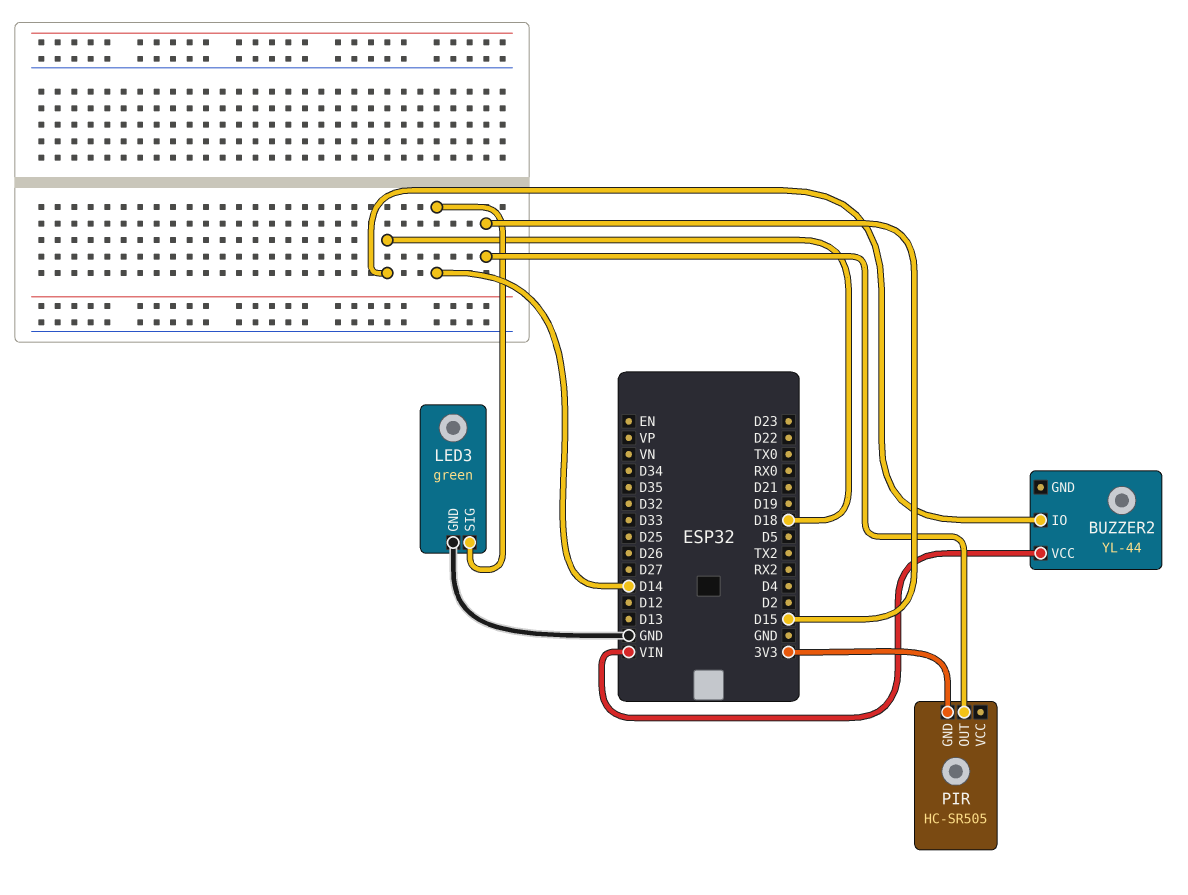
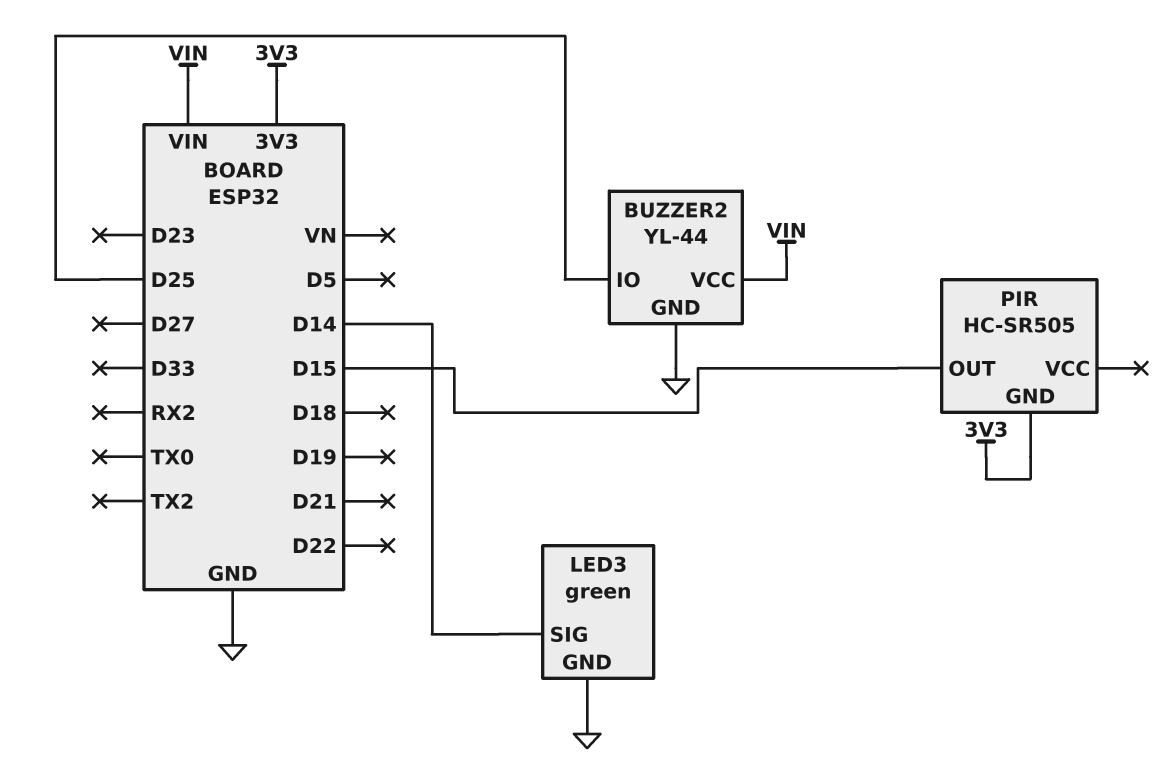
BUZZER2 pin GND: none -> GND
BUZZER2 pin IO: D18 -> D25

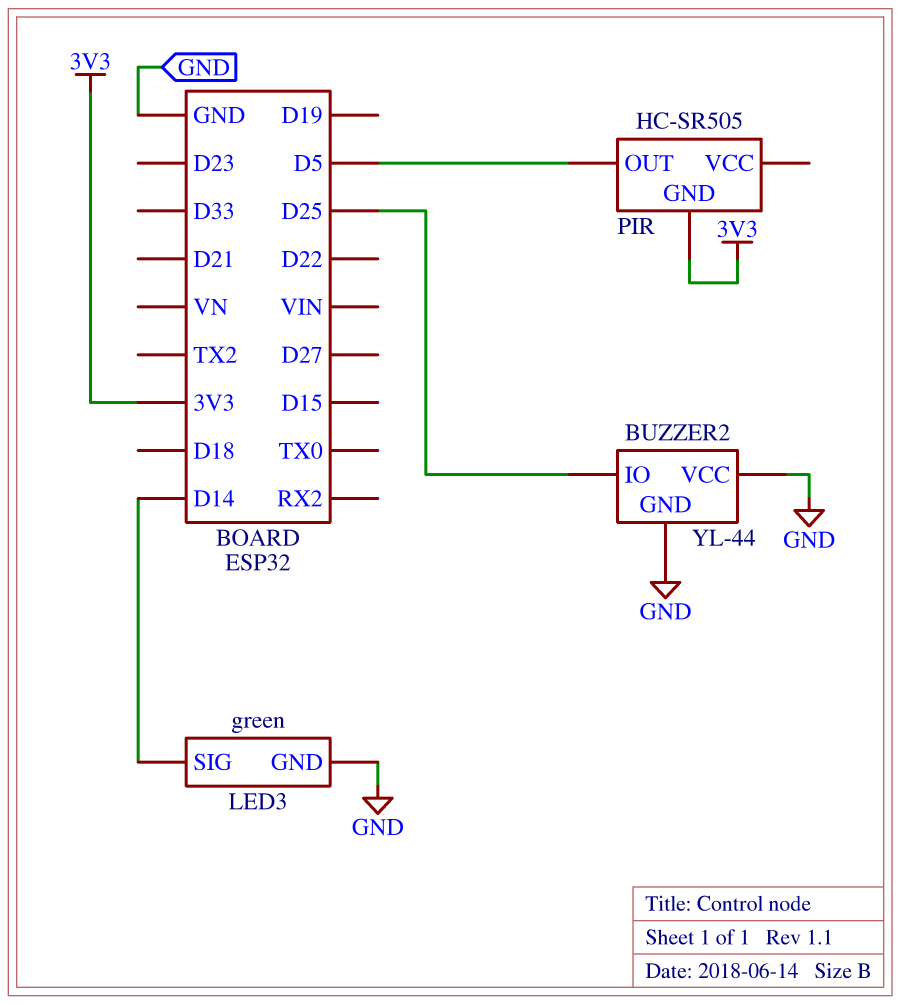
BUZZER2 pin VCC: VIN -> GND
PIR pin OUT: D15 -> D5

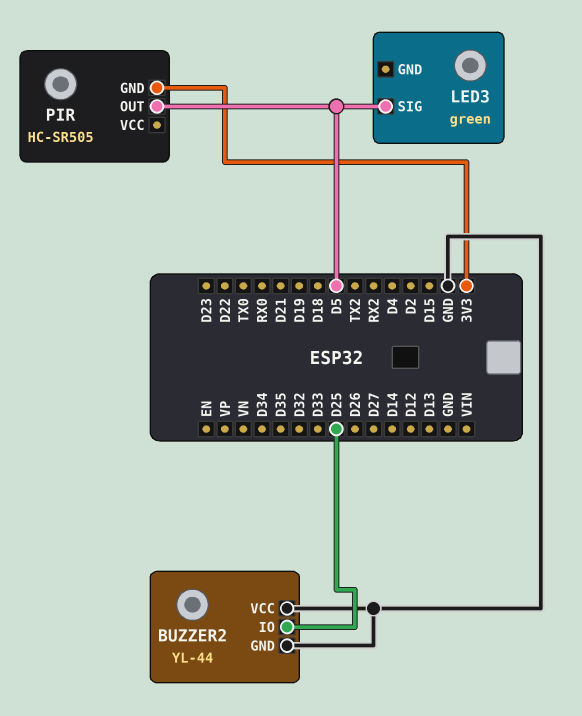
LED3 pin GND: GND -> none
LED3 pin SIG: D14 -> D5

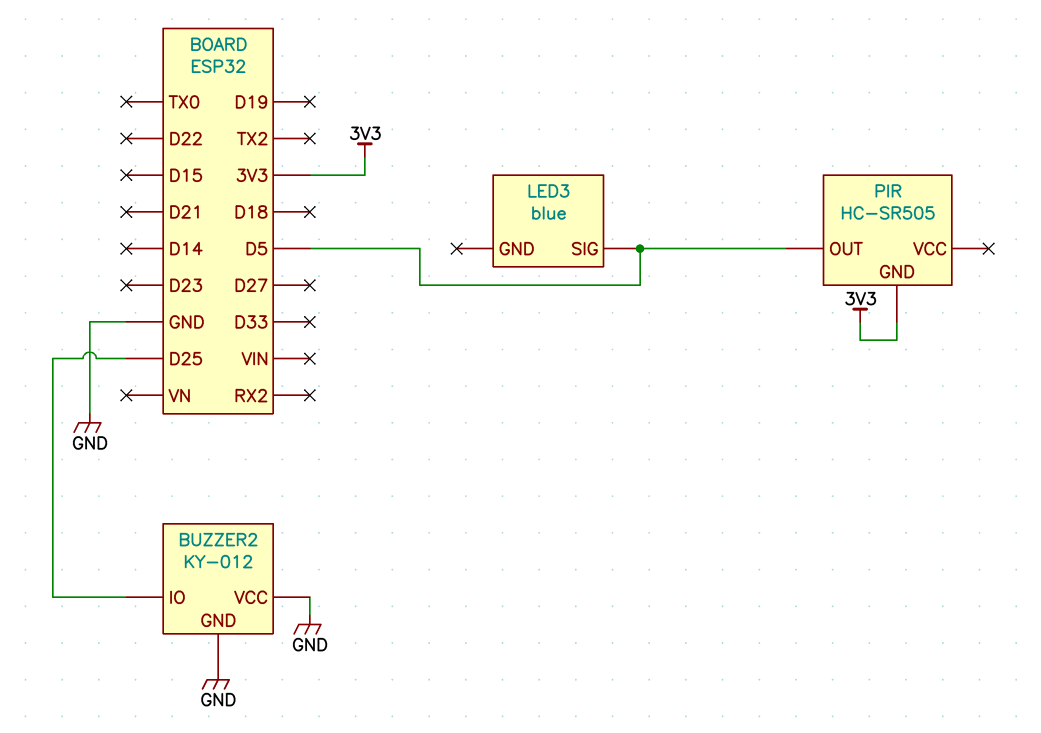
BUZZER2: YL-44 -> KY-012
LED3: green -> blue

